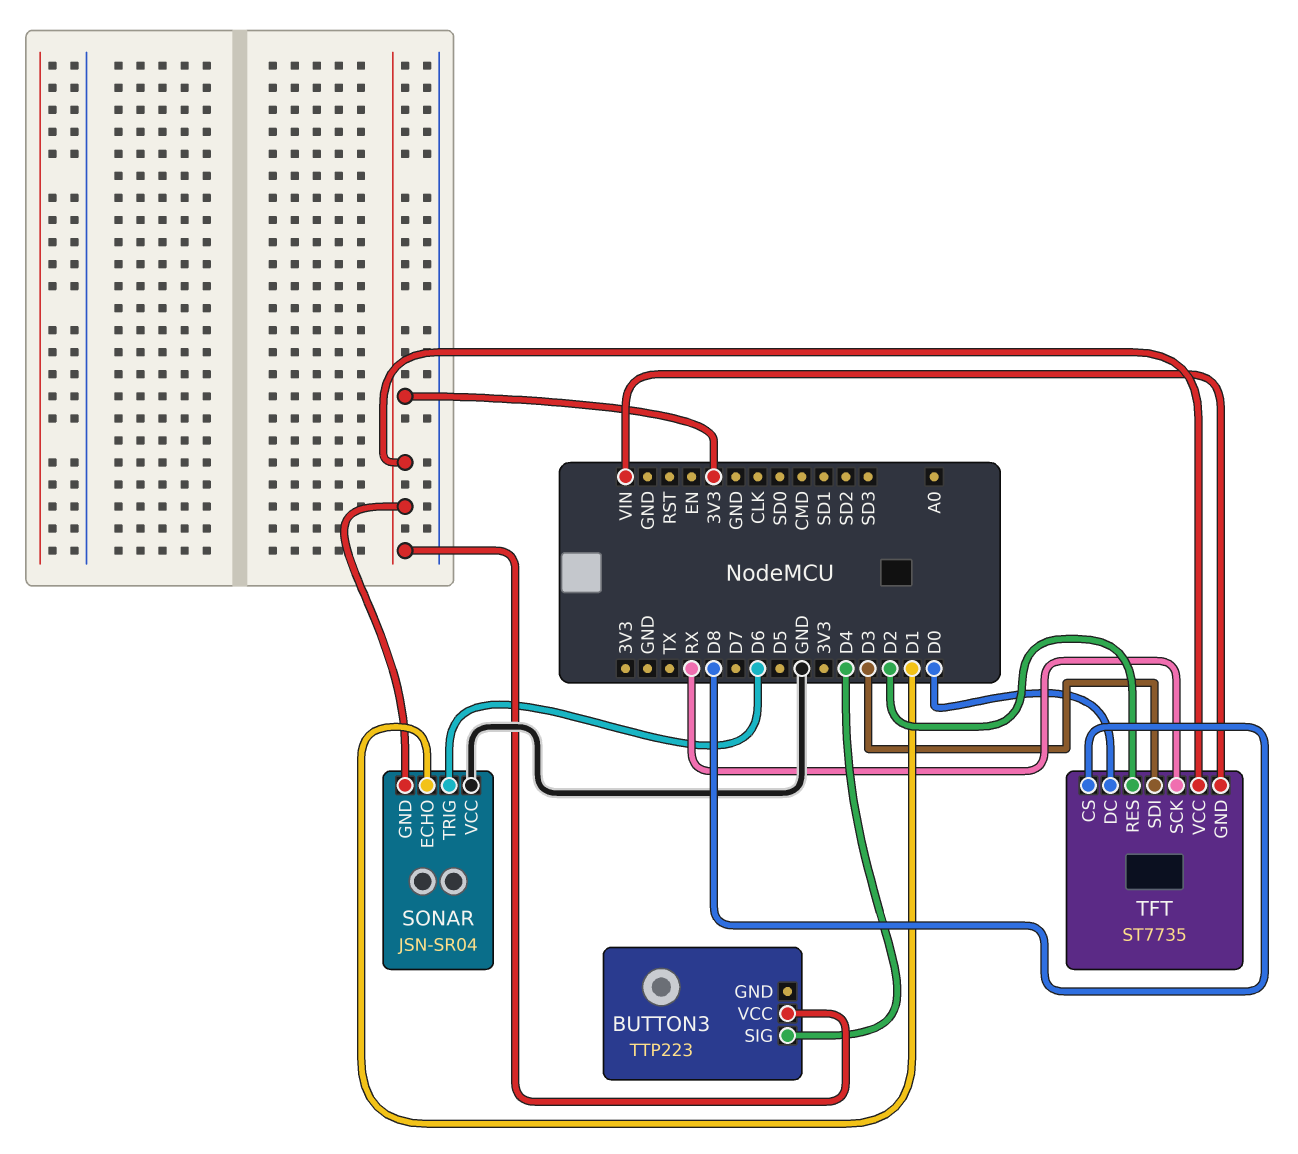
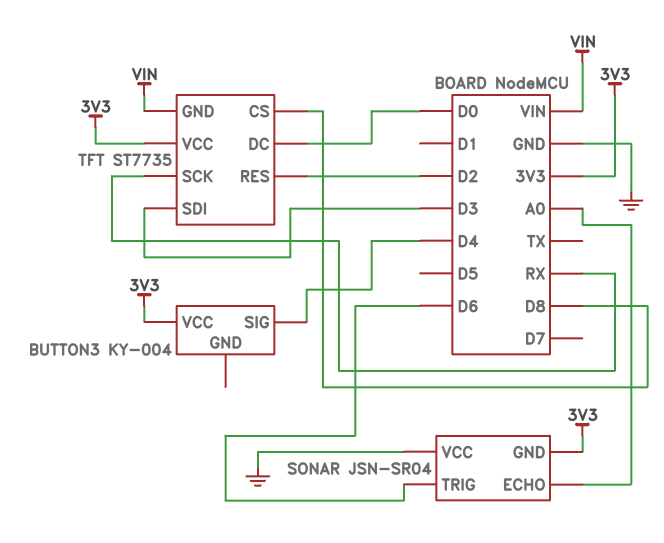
BUTTON3: TTP223 -> KY-004
SONAR pin ECHO: D1 -> A0

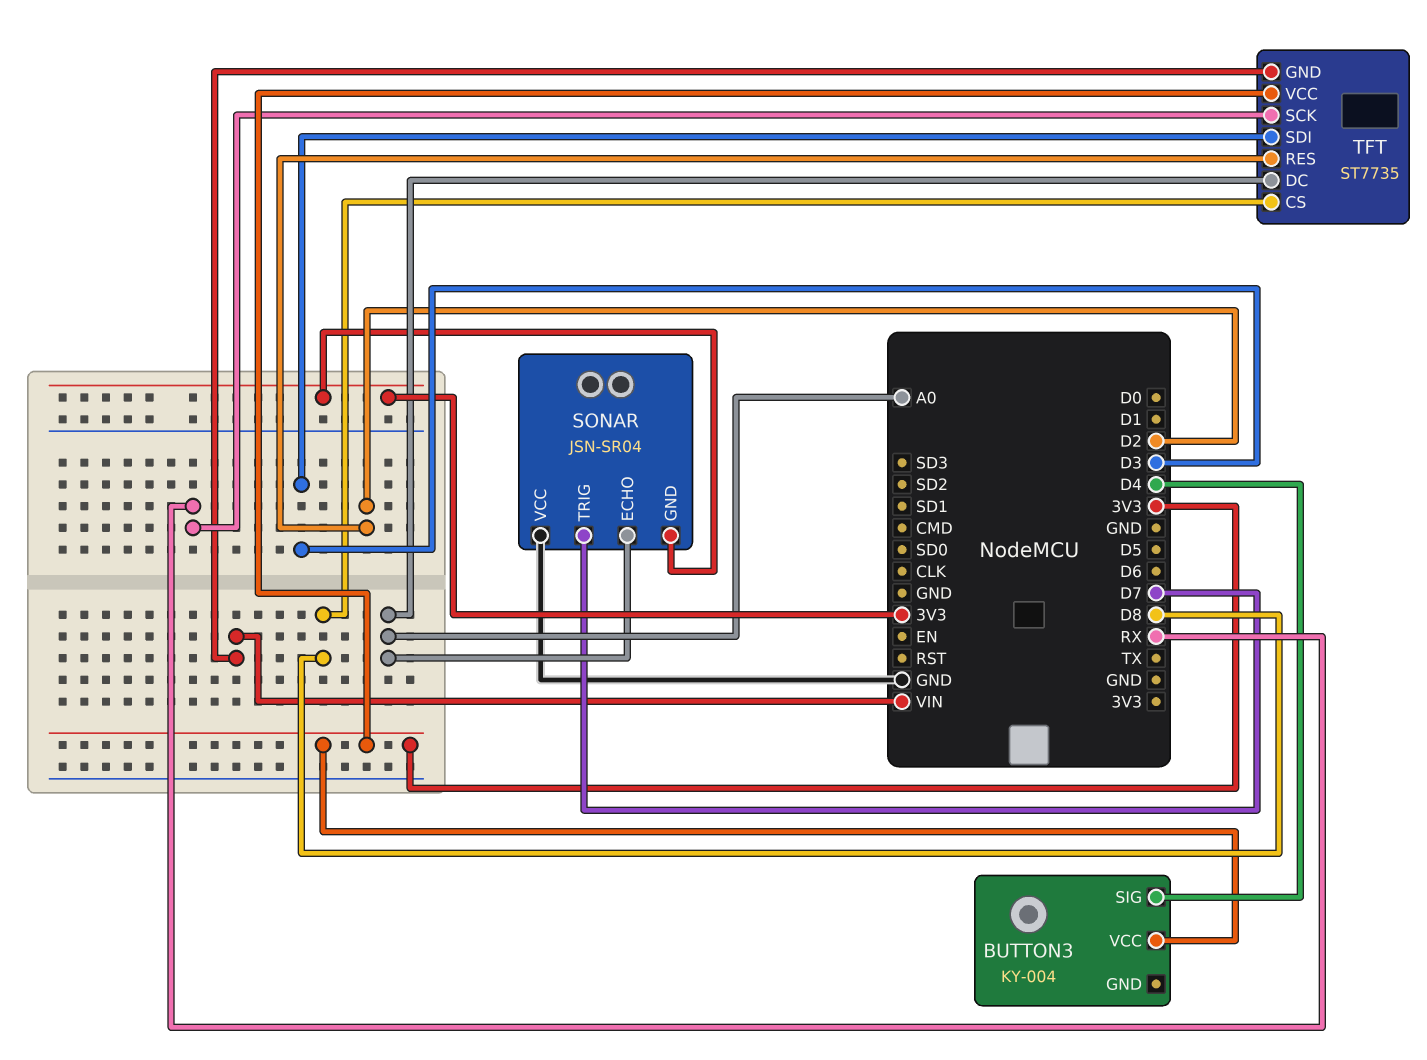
SONAR pin TRIG: D6 -> D7
TFT pin DC: D0 -> A0

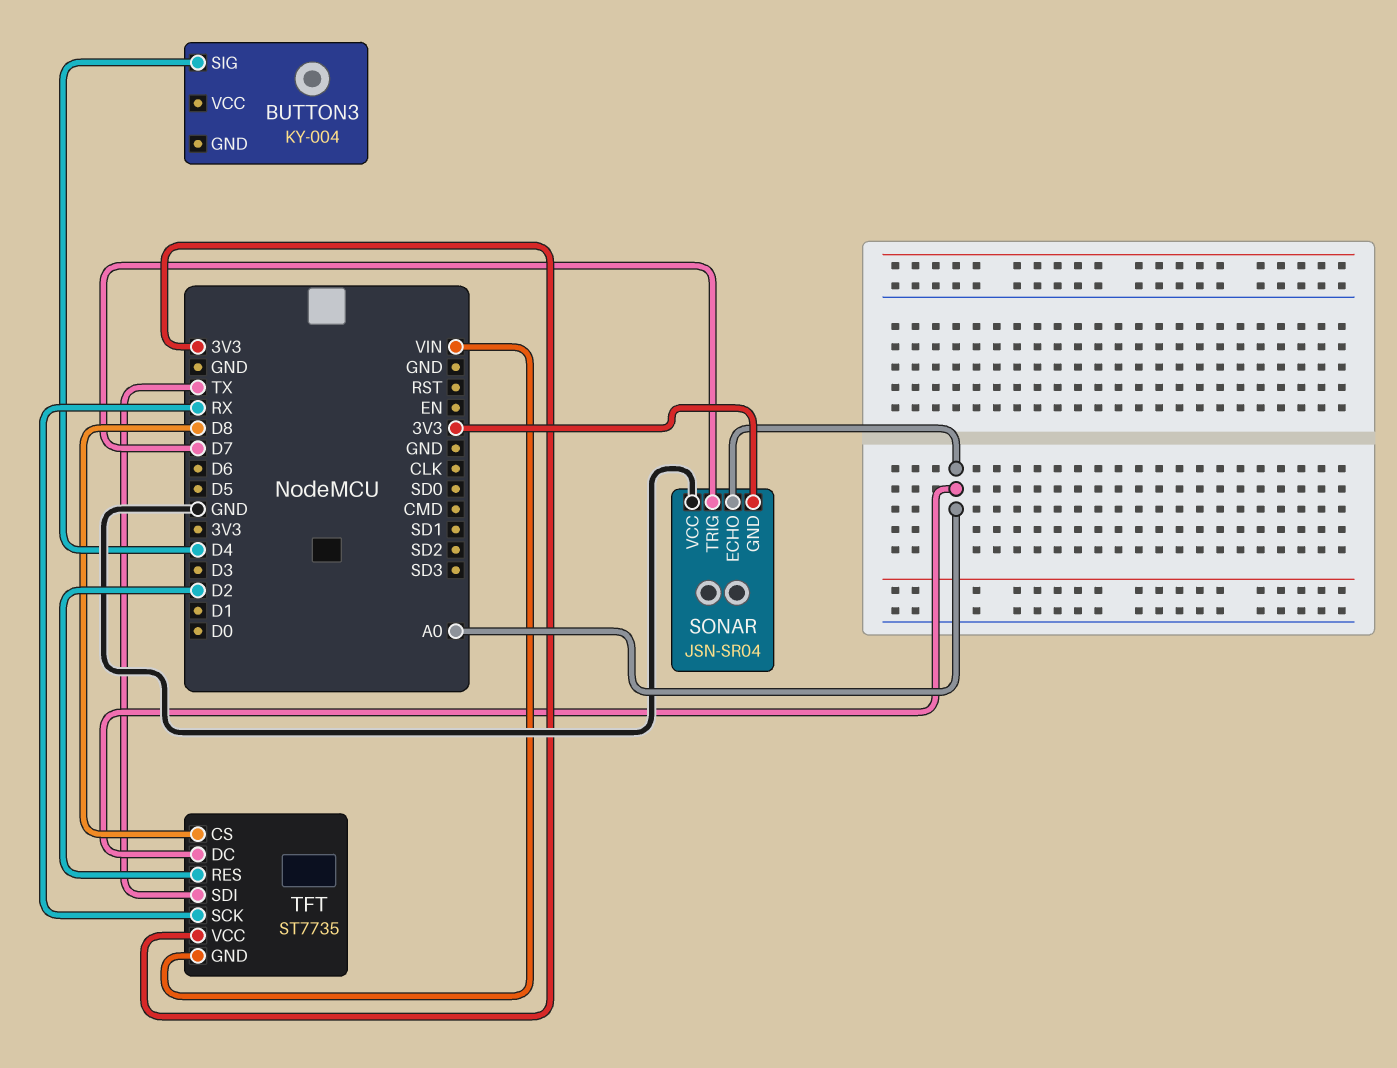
BUTTON3 pin VCC: 3V3 -> none
TFT pin SDI: D3 -> TX

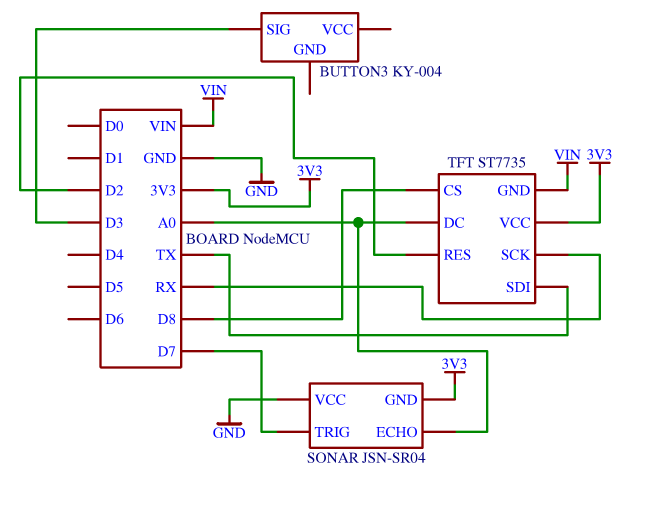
BUTTON3 pin SIG: D4 -> D3

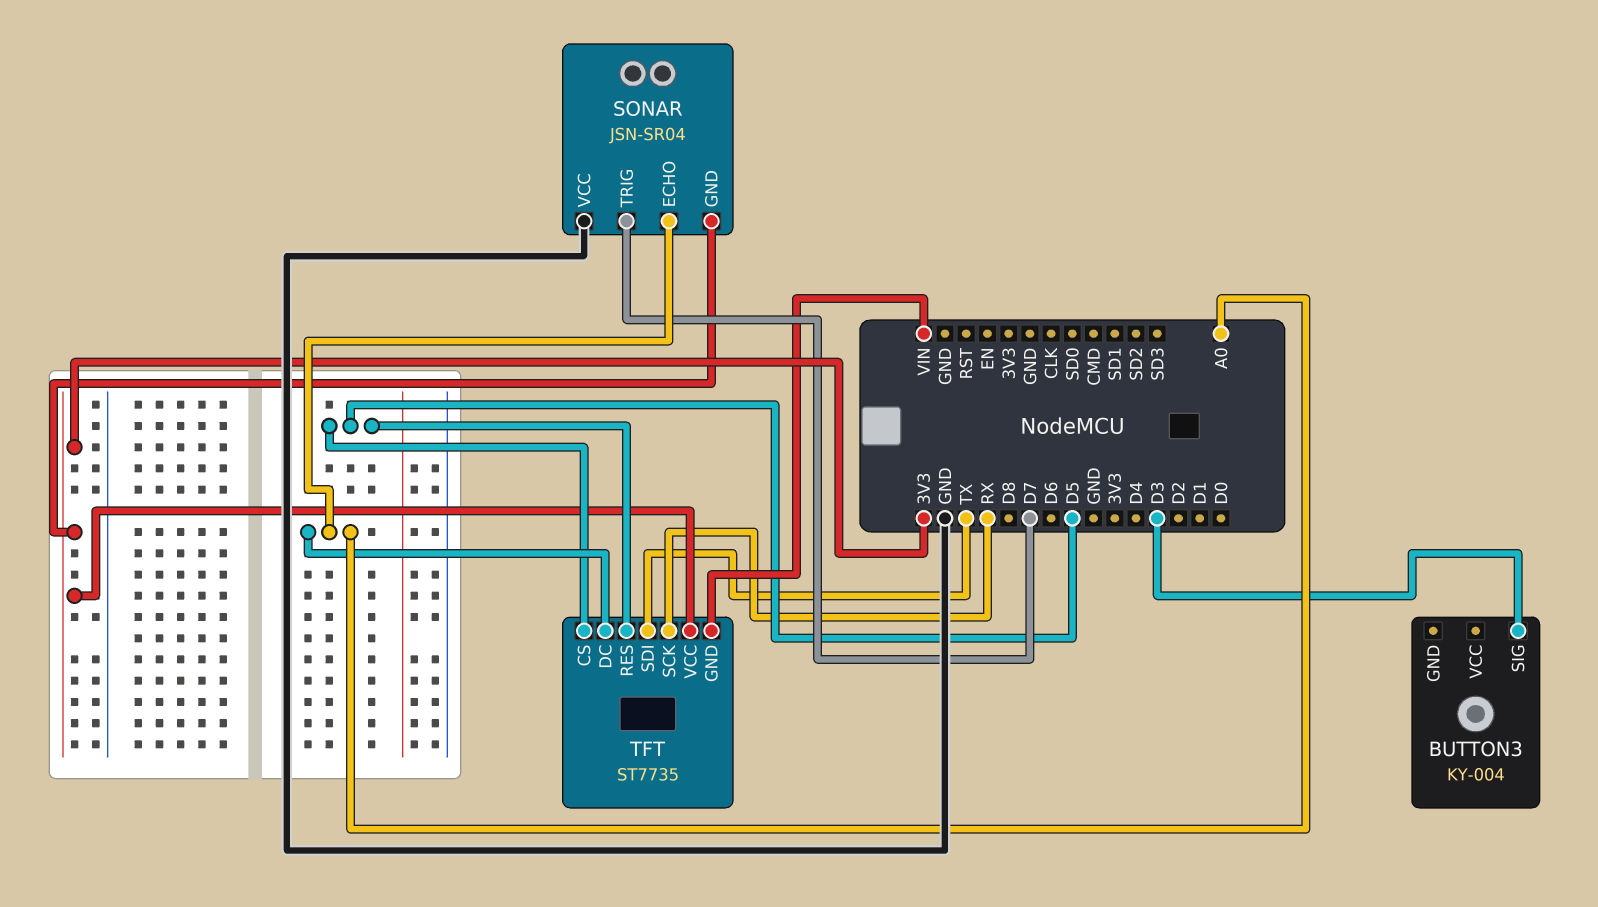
TFT pin CS: D8 -> D5
TFT pin RES: D2 -> D5

